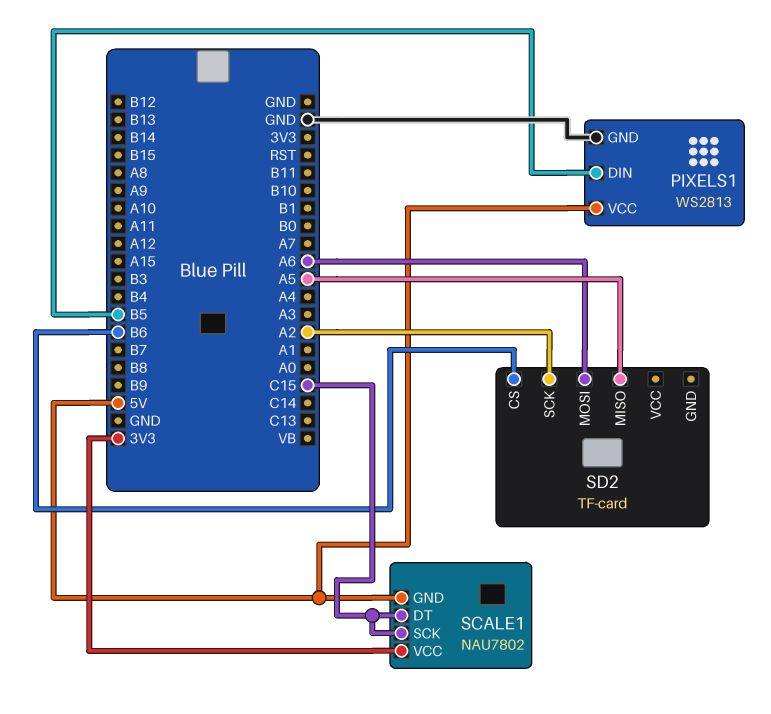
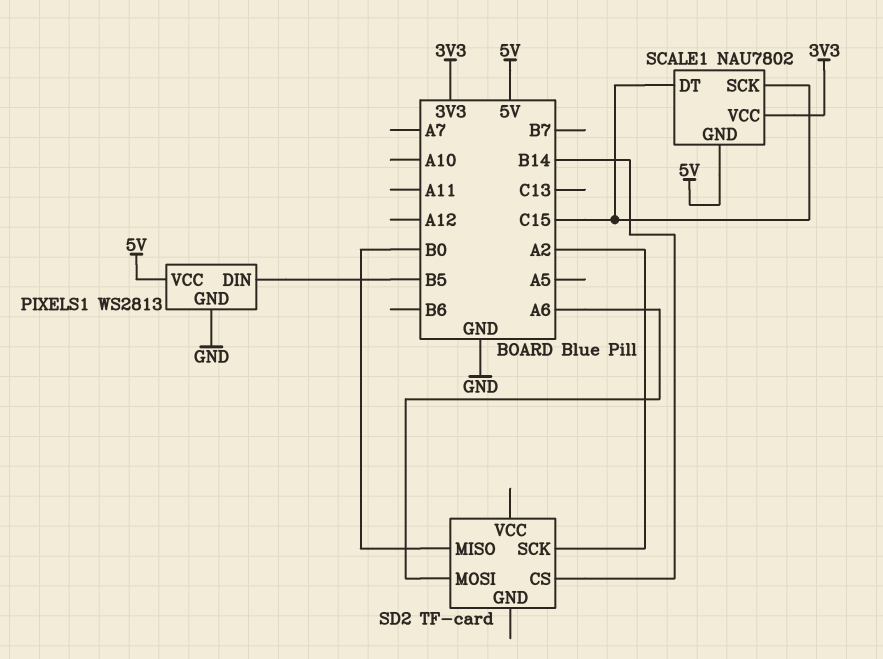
SD2 pin CS: B6 -> B14
SD2 pin MISO: A5 -> B0

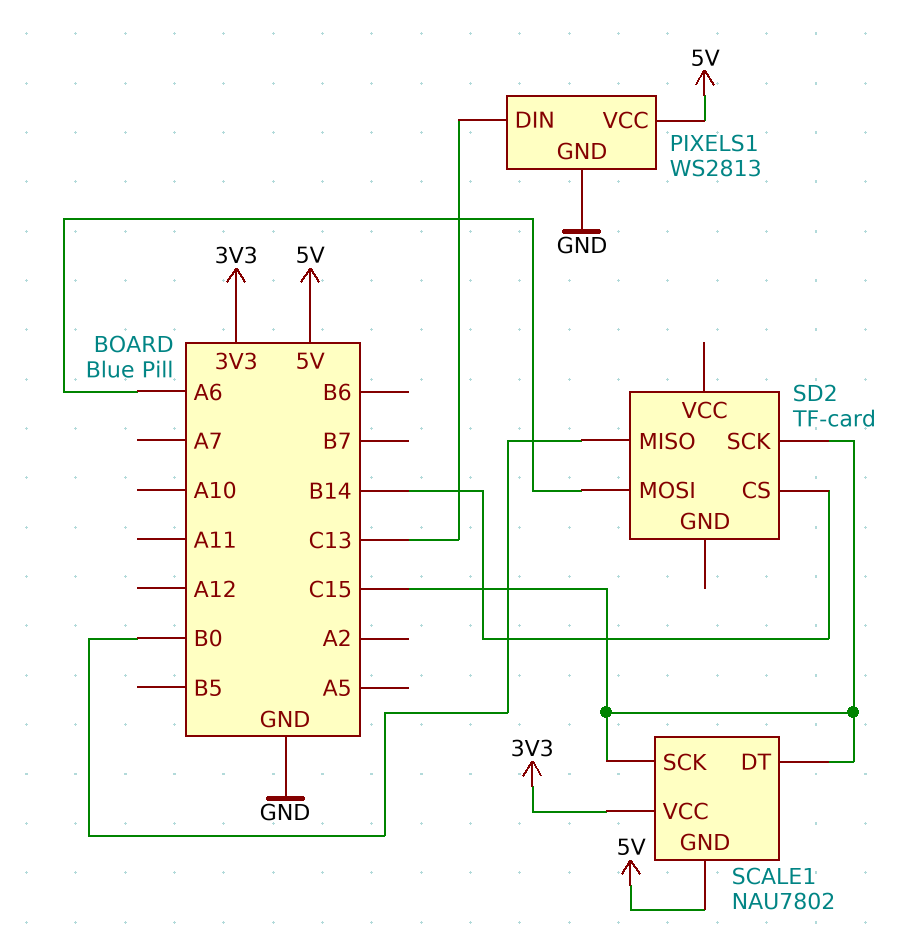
PIXELS1 pin DIN: B5 -> C13
SD2 pin SCK: A2 -> C15

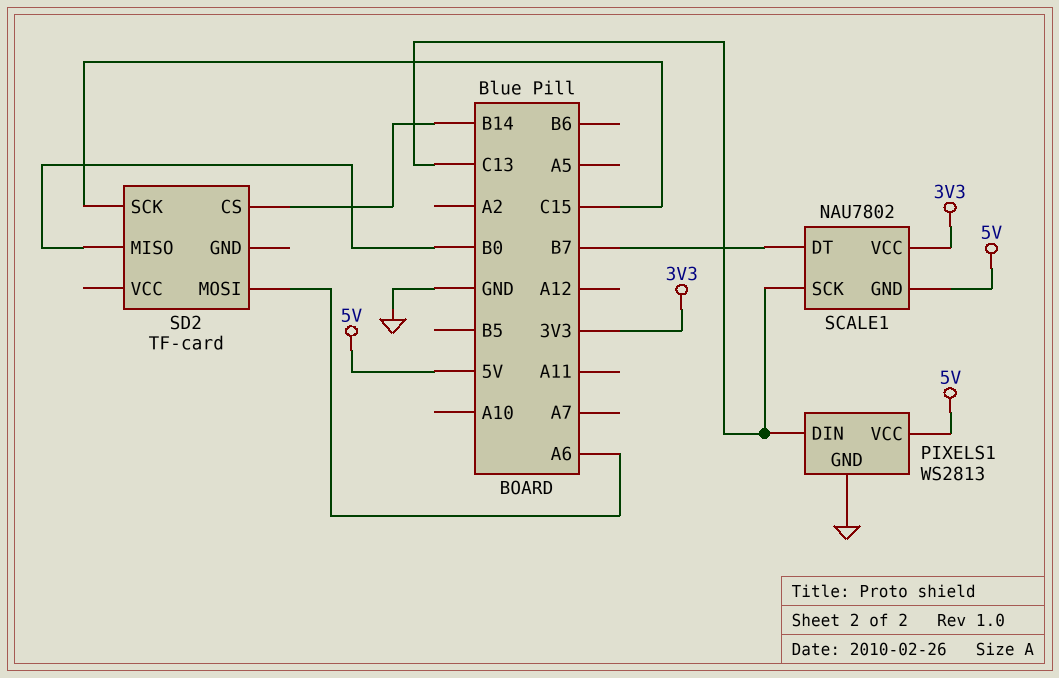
SCALE1 pin DT: C15 -> B7
SCALE1 pin SCK: C15 -> C13

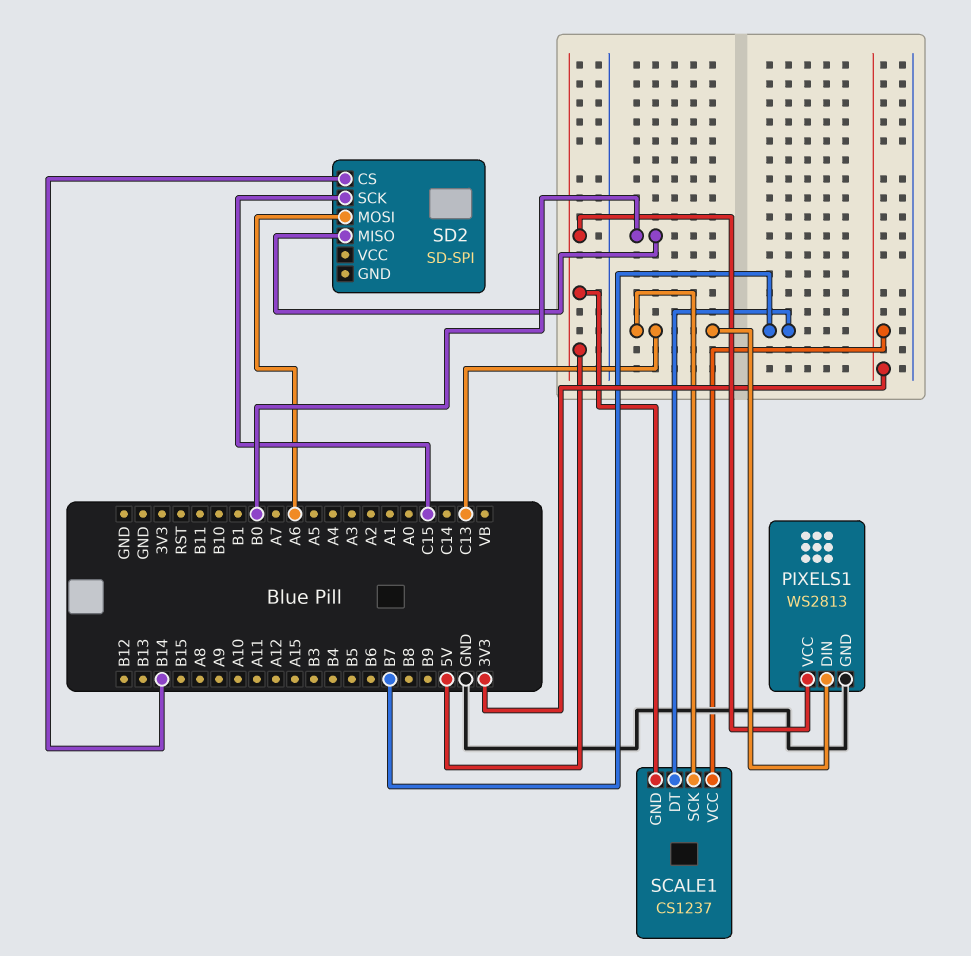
SCALE1: NAU7802 -> CS1237
SD2: TF-card -> SD-SPI

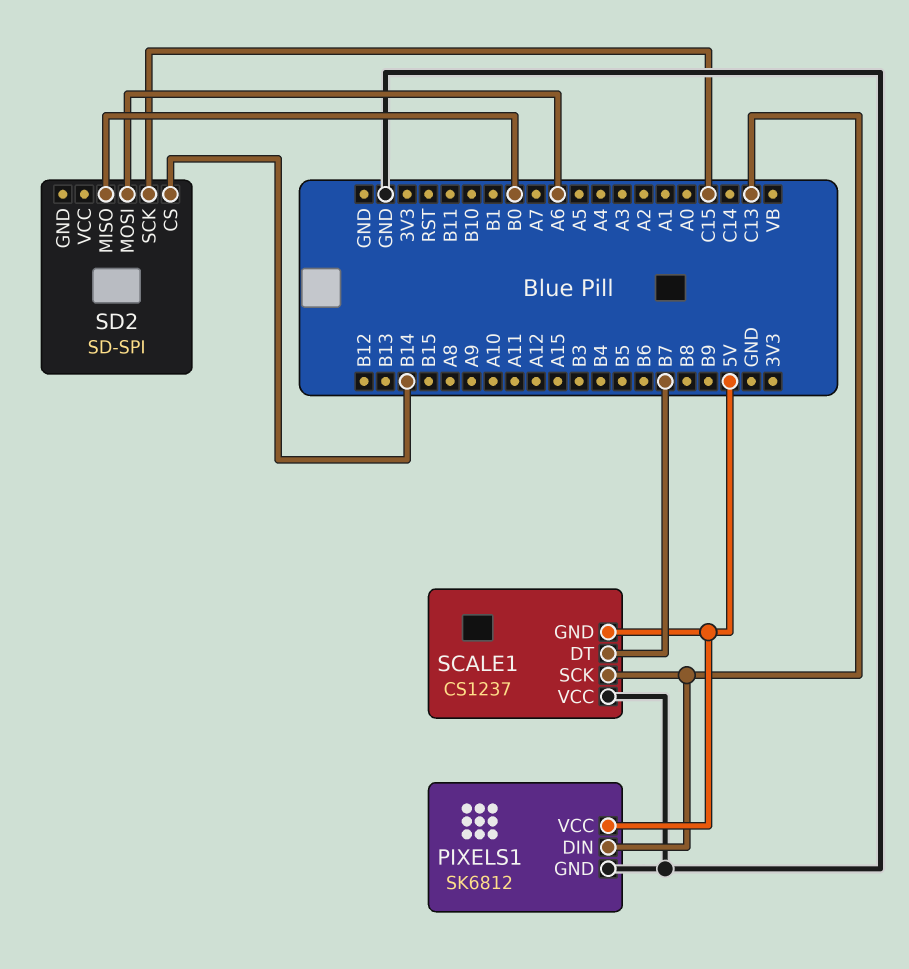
PIXELS1: WS2813 -> SK6812
SCALE1 pin VCC: 3V3 -> GND

